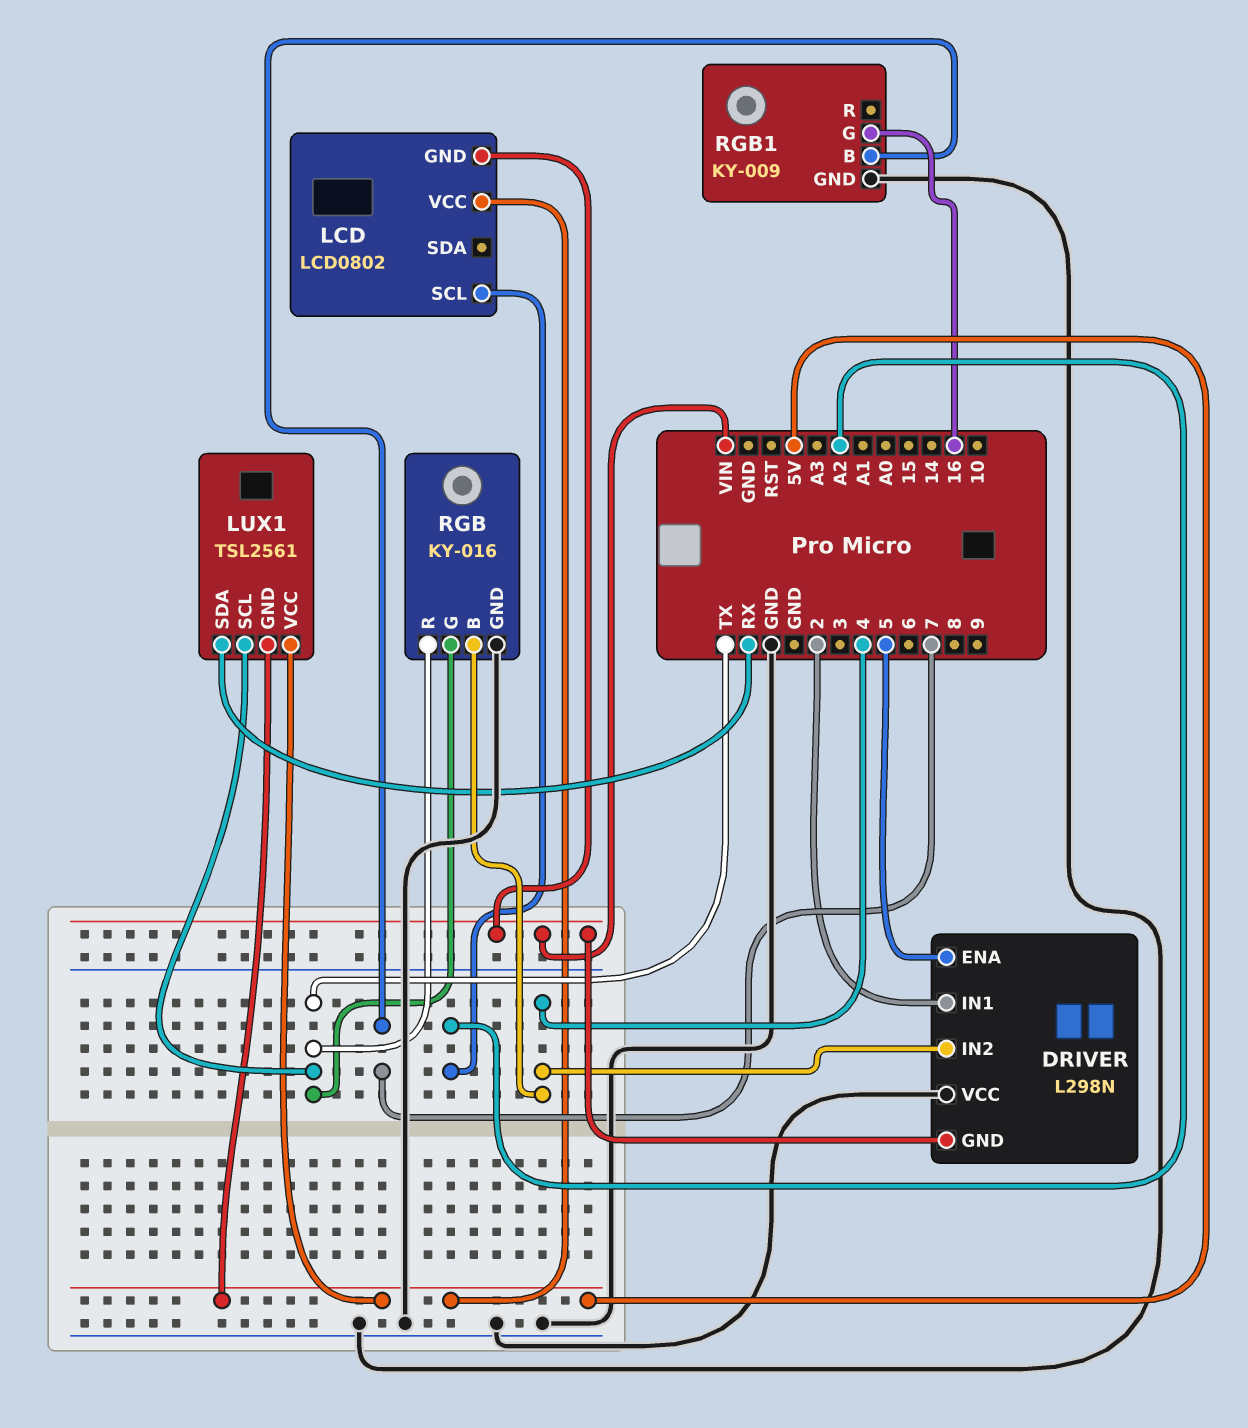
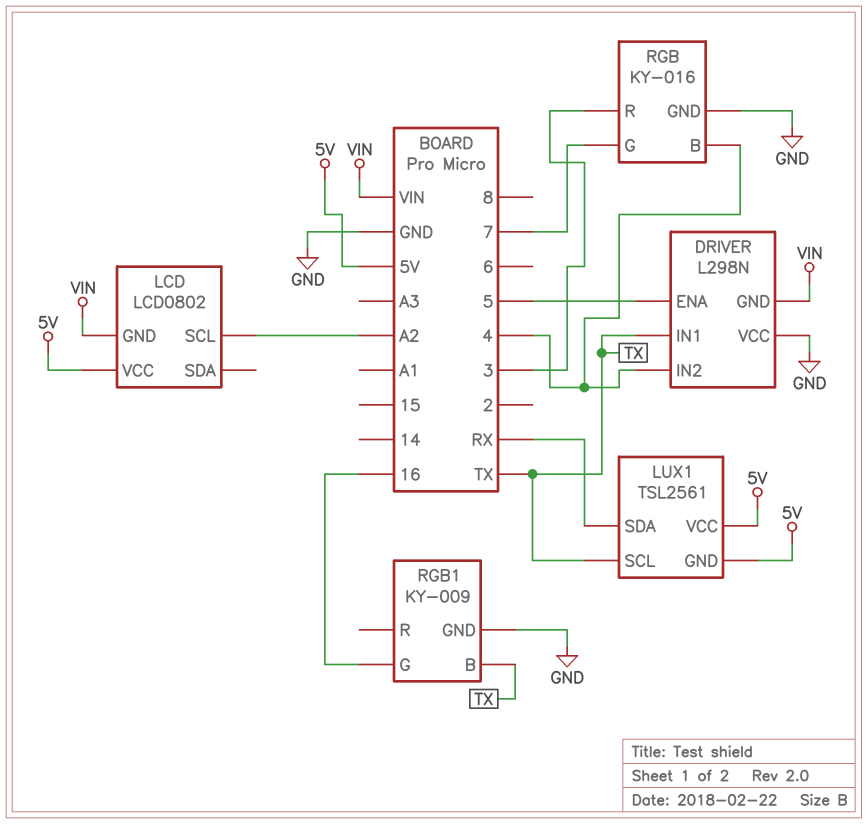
DRIVER pin IN1: 2 -> TX
RGB pin G: TX -> 7
RGB pin R: TX -> 3
RGB1 pin B: 7 -> TX

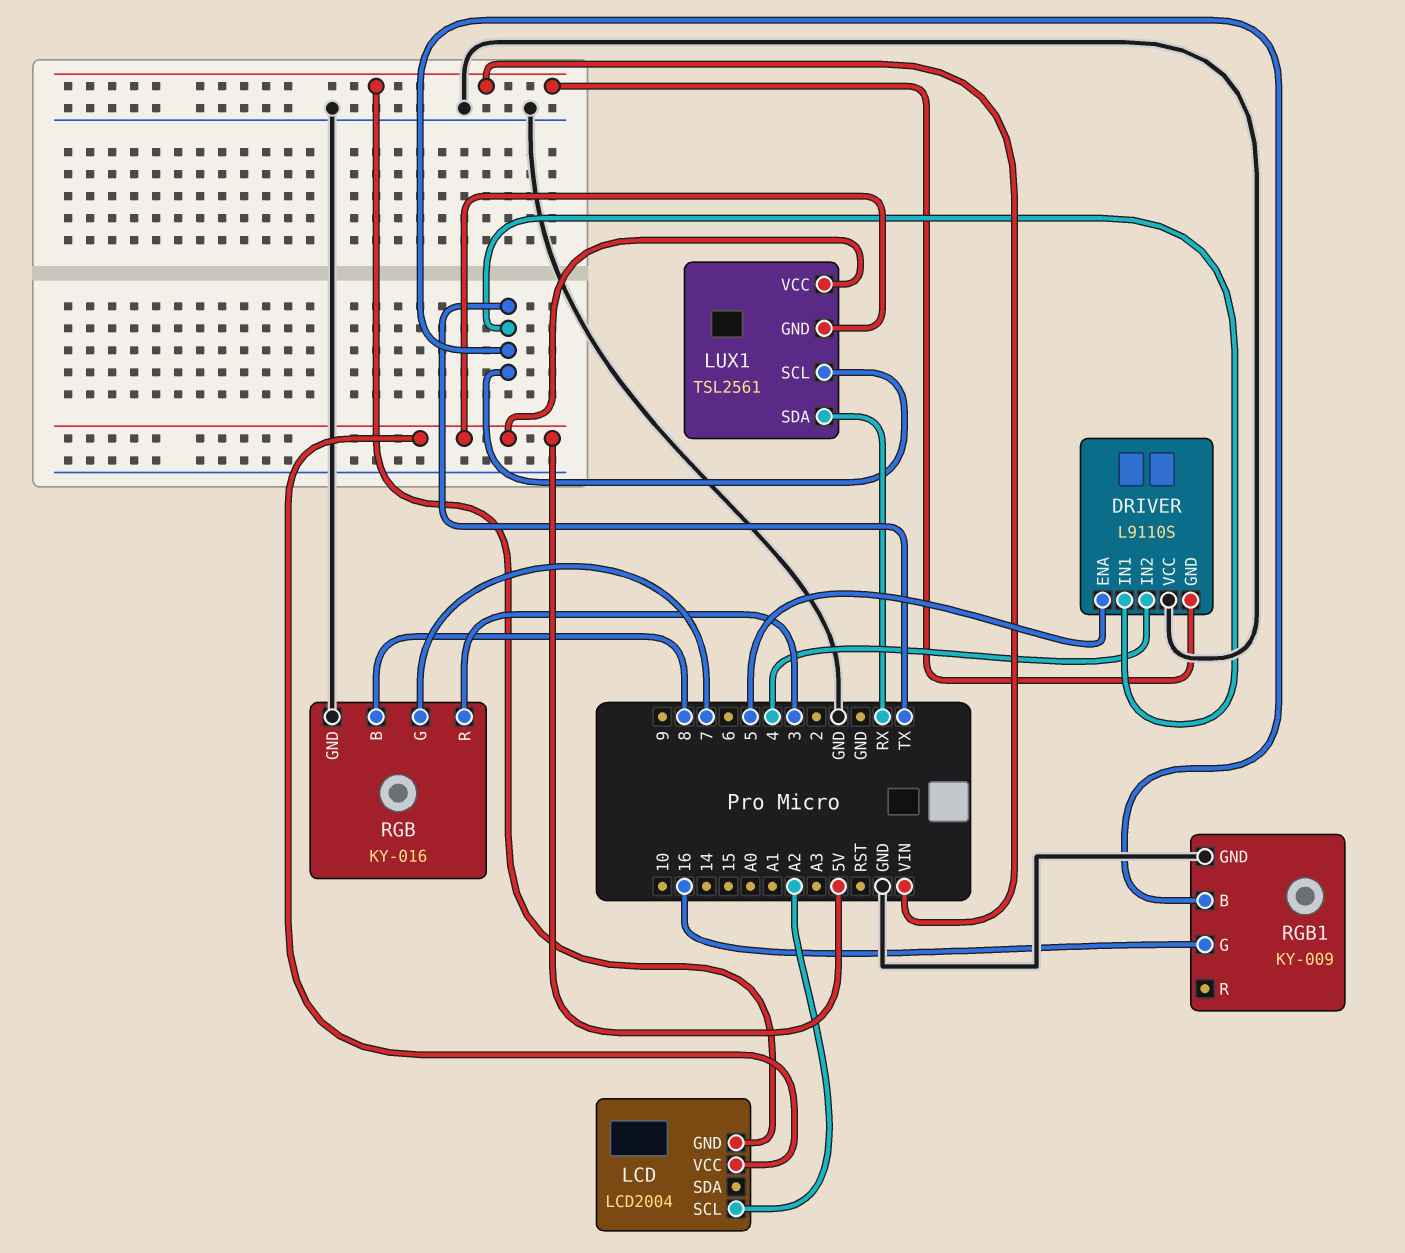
DRIVER: L298N -> L9110S
LCD: LCD0802 -> LCD2004
RGB pin B: 4 -> 8

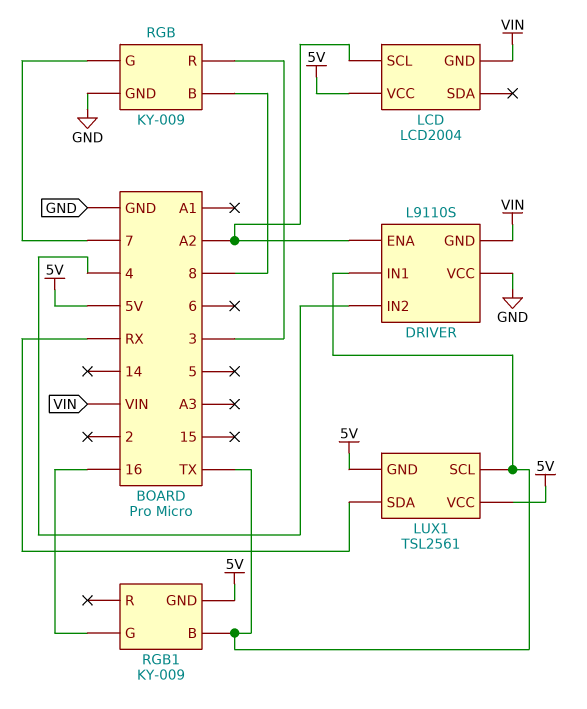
DRIVER pin ENA: 5 -> A2
RGB: KY-016 -> KY-009
RGB1 pin GND: GND -> 5V

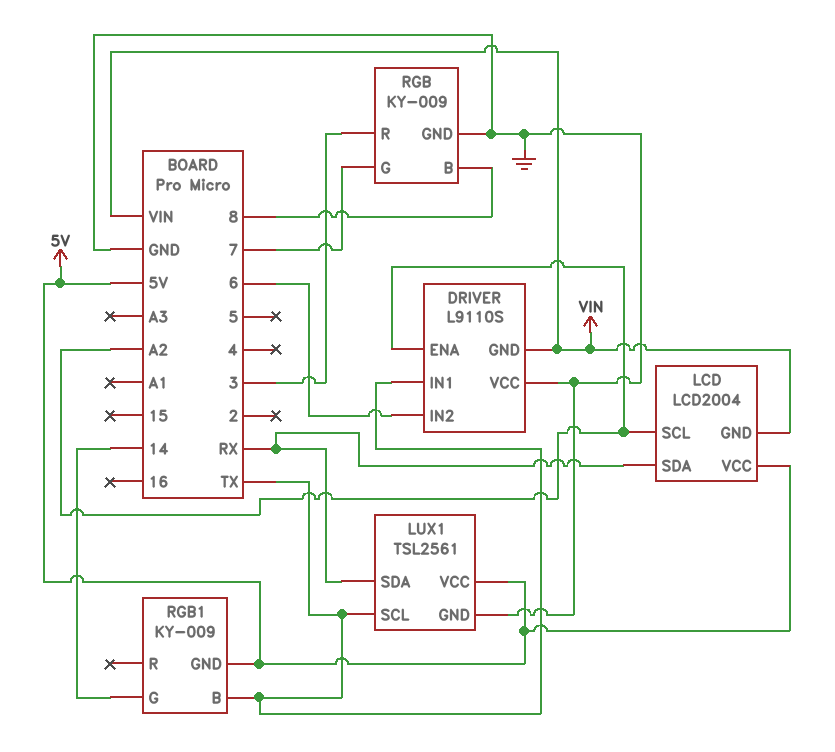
DRIVER pin IN2: 4 -> 6
LCD pin SDA: none -> RX
LUX1 pin GND: 5V -> GND
RGB1 pin G: 16 -> 14

